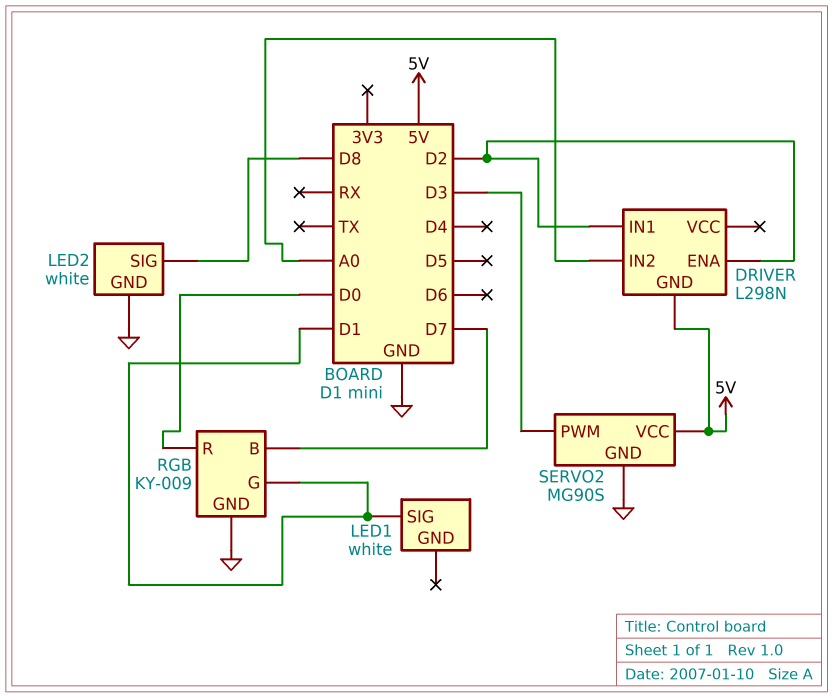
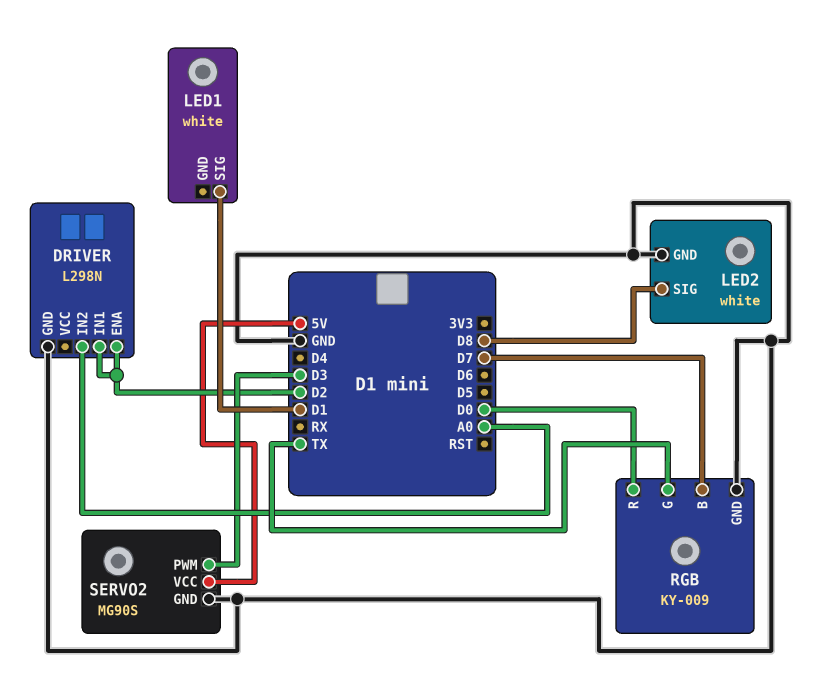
DRIVER pin GND: 5V -> GND
RGB pin G: D1 -> TX

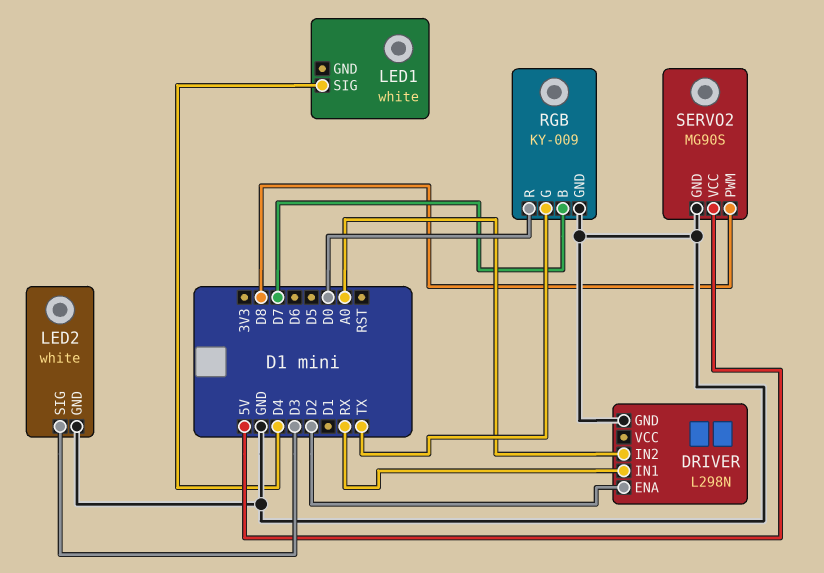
DRIVER pin IN1: D2 -> RX
LED1 pin SIG: D1 -> D4
LED2 pin SIG: D8 -> D3
SERVO2 pin PWM: D3 -> D8

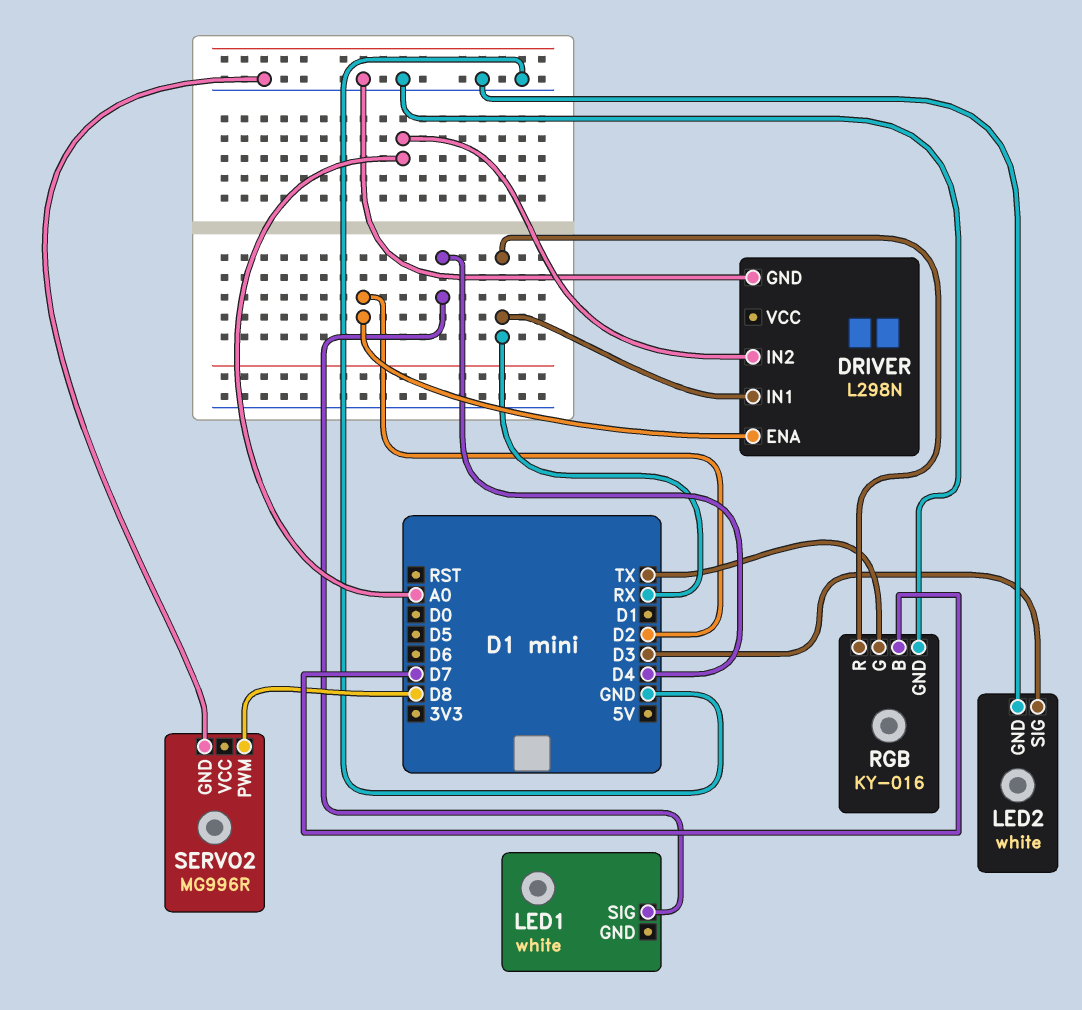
RGB: KY-009 -> KY-016
RGB pin R: D0 -> RX
SERVO2: MG90S -> MG996R
SERVO2 pin VCC: 5V -> none

